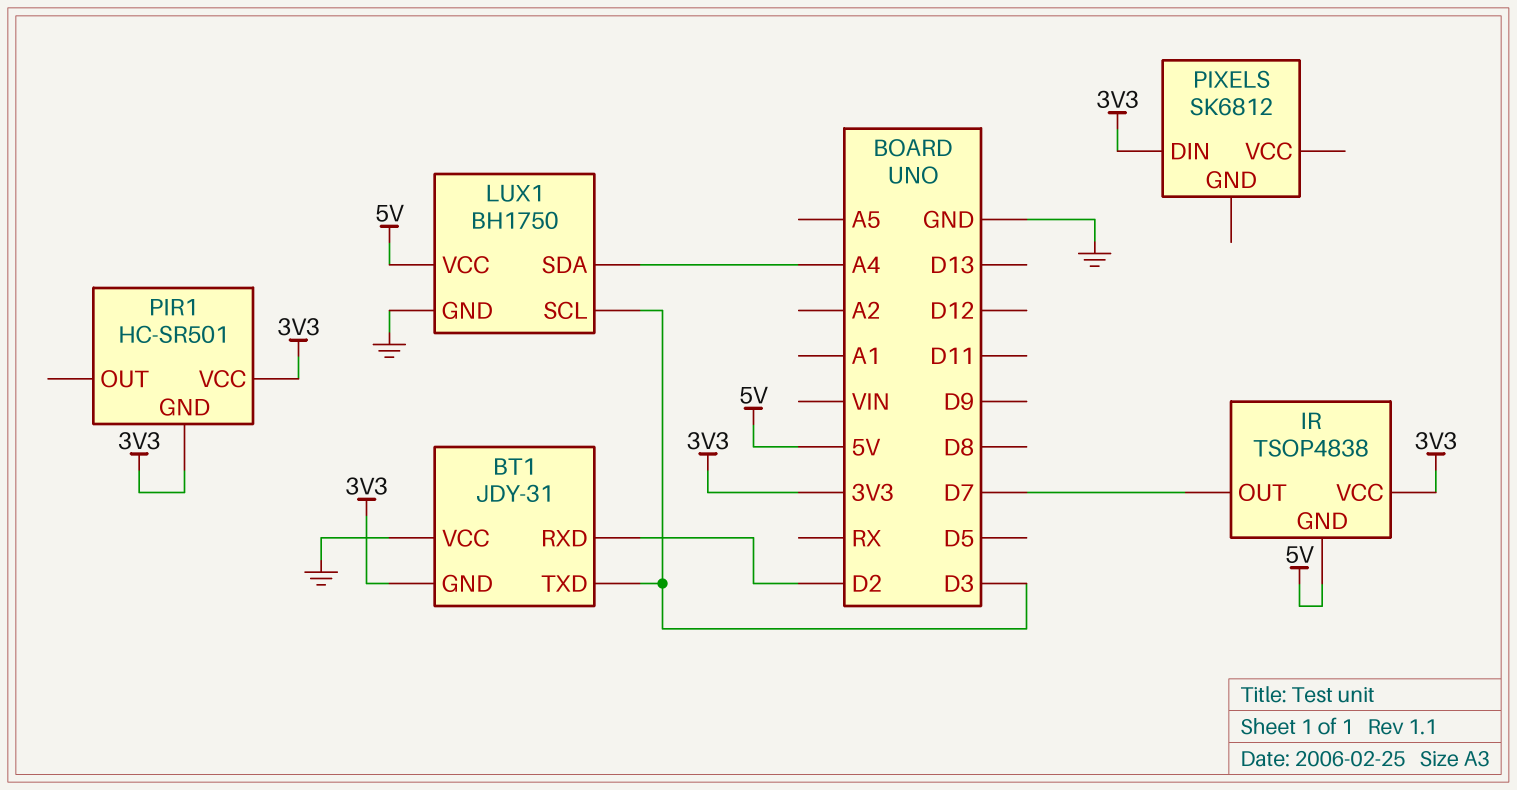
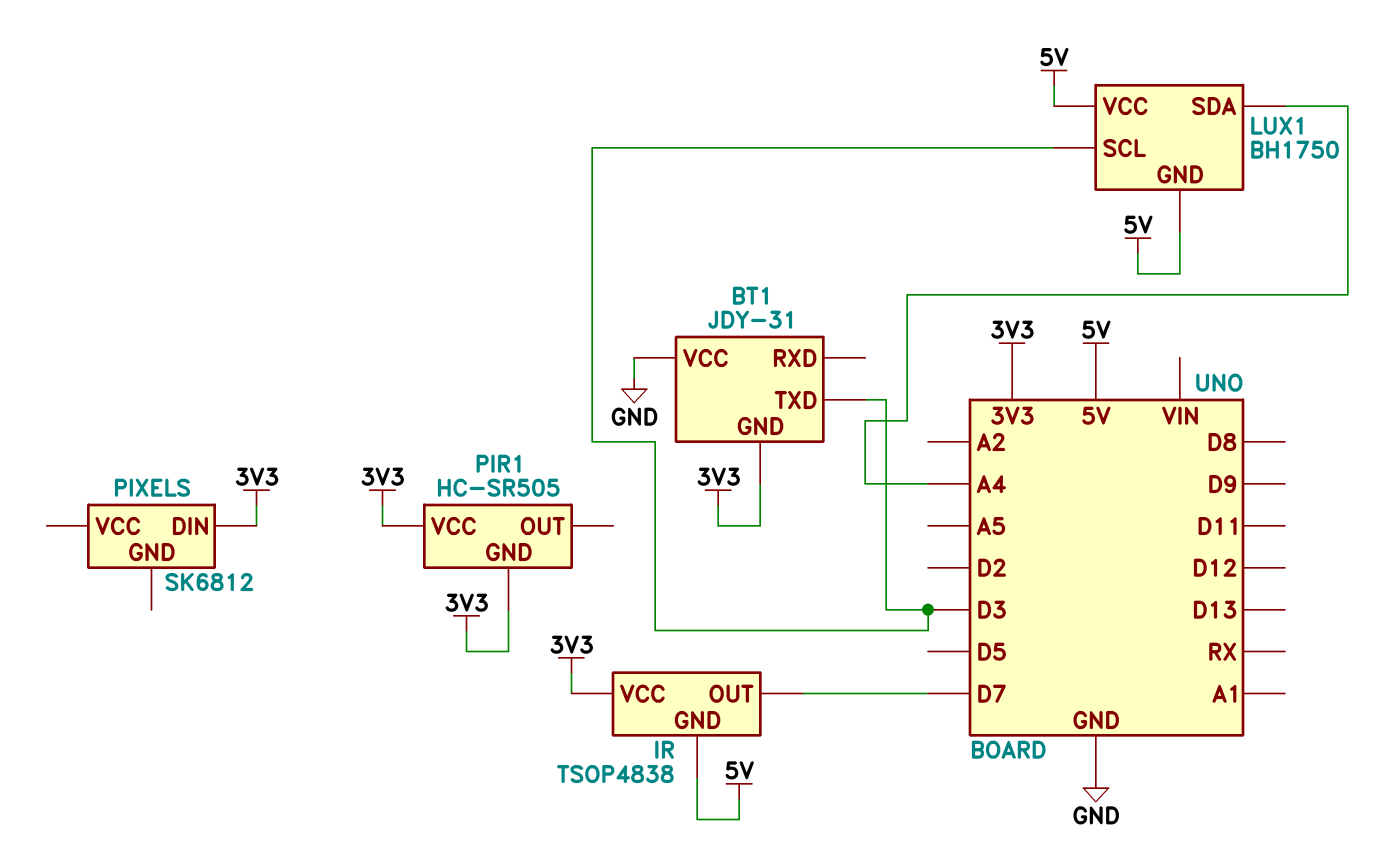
BT1 pin RXD: D2 -> none
LUX1 pin GND: GND -> 5V
PIR1: HC-SR501 -> HC-SR505

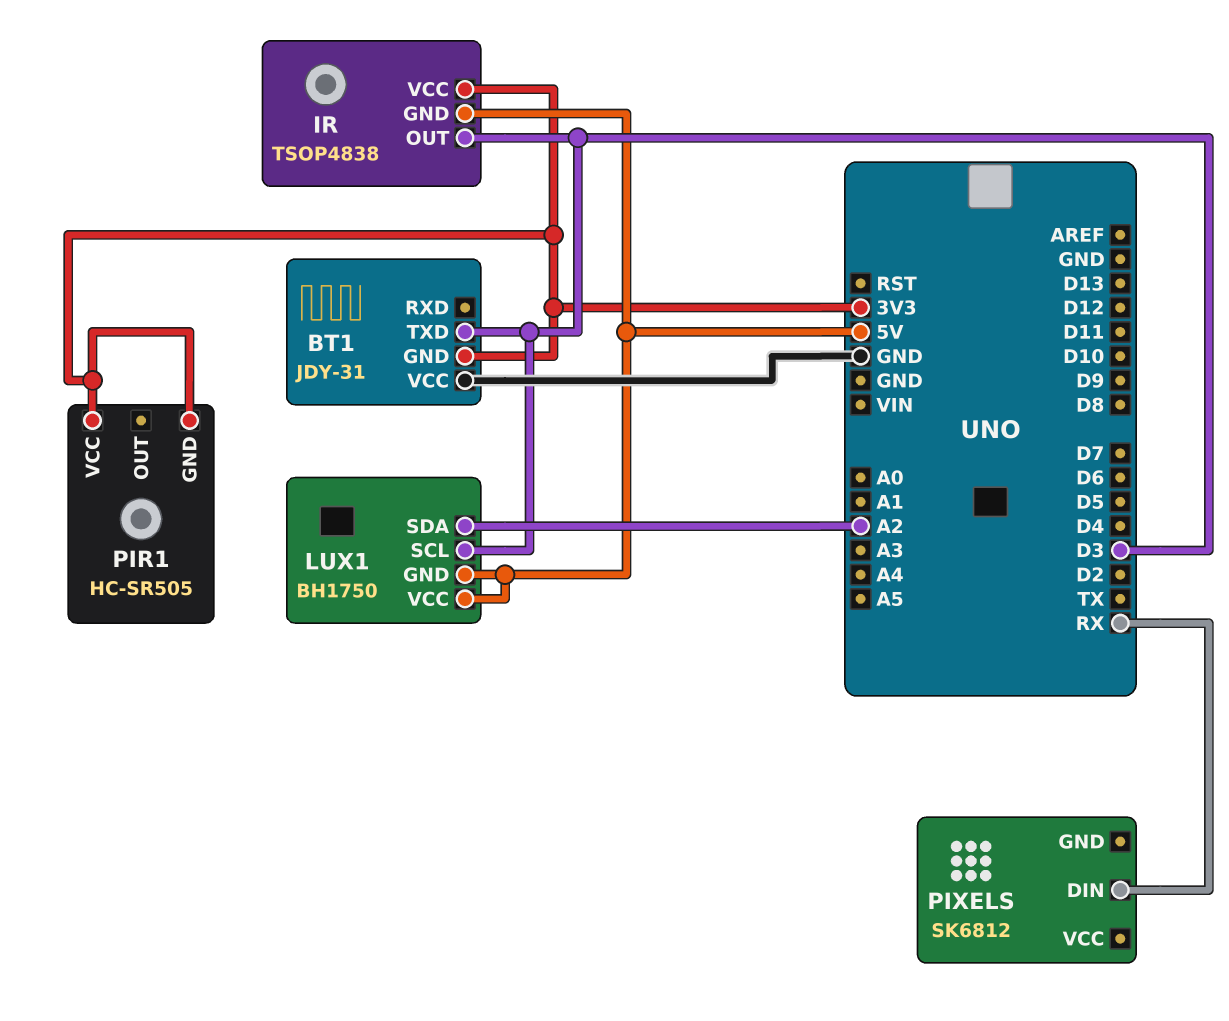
IR pin OUT: D7 -> D3
LUX1 pin SDA: A4 -> A2
PIXELS pin DIN: 3V3 -> RX

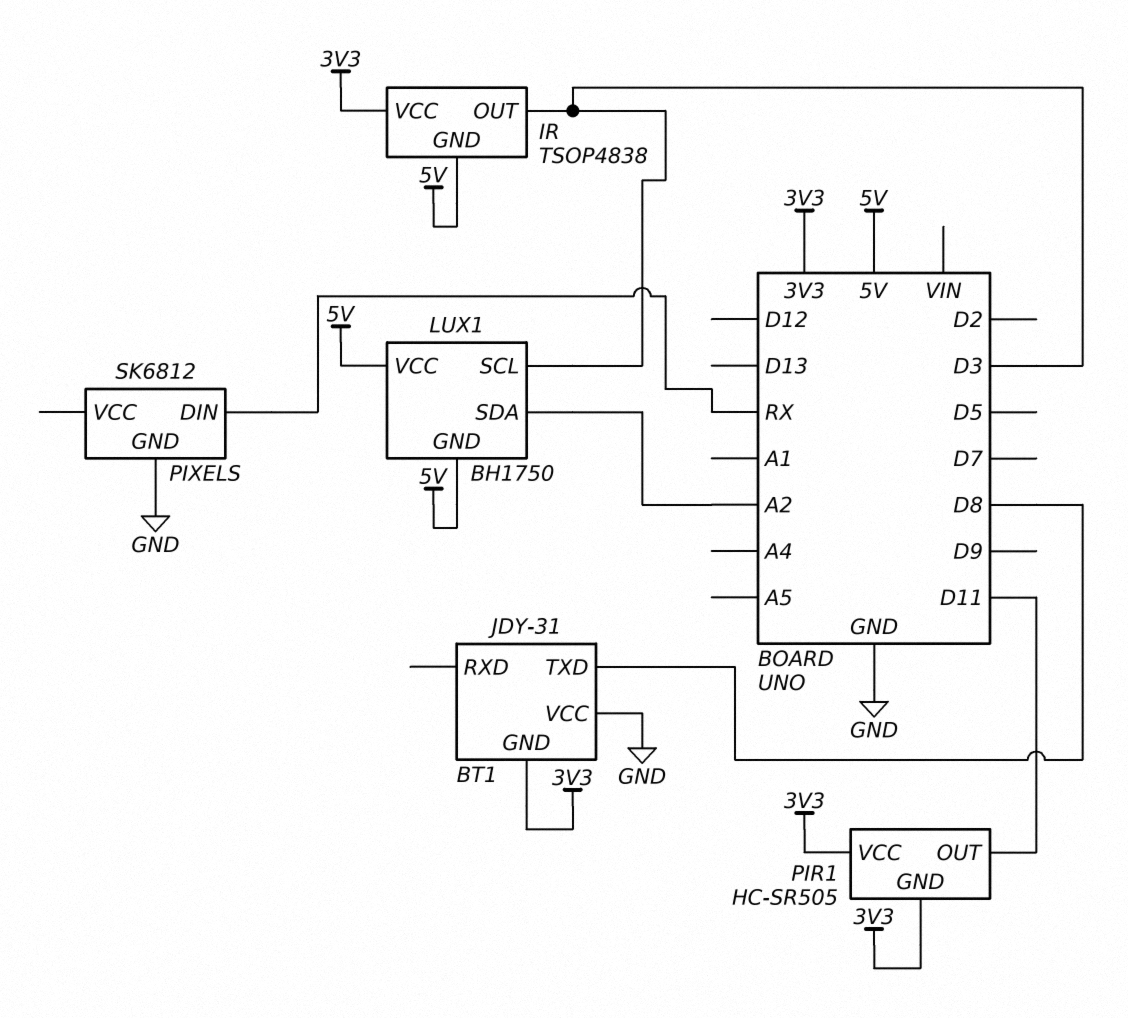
BT1 pin TXD: D3 -> D8
PIR1 pin OUT: none -> D11
PIXELS pin GND: none -> GND

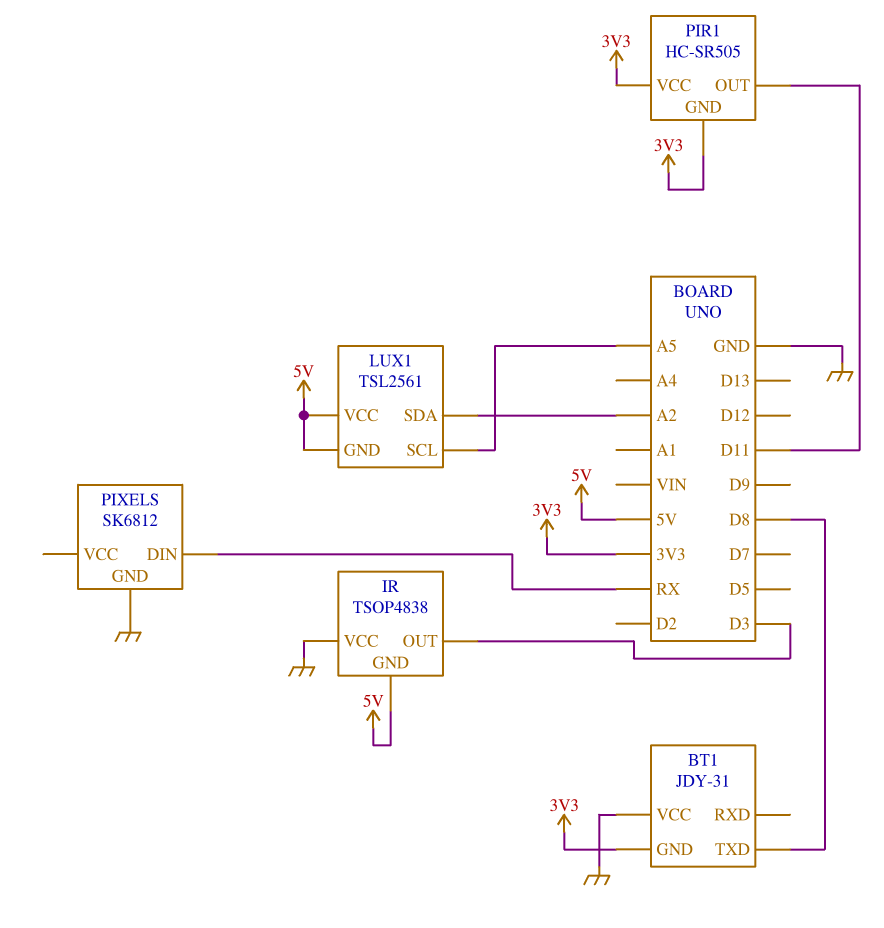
IR pin VCC: 3V3 -> GND
LUX1: BH1750 -> TSL2561
LUX1 pin SCL: D3 -> A5

